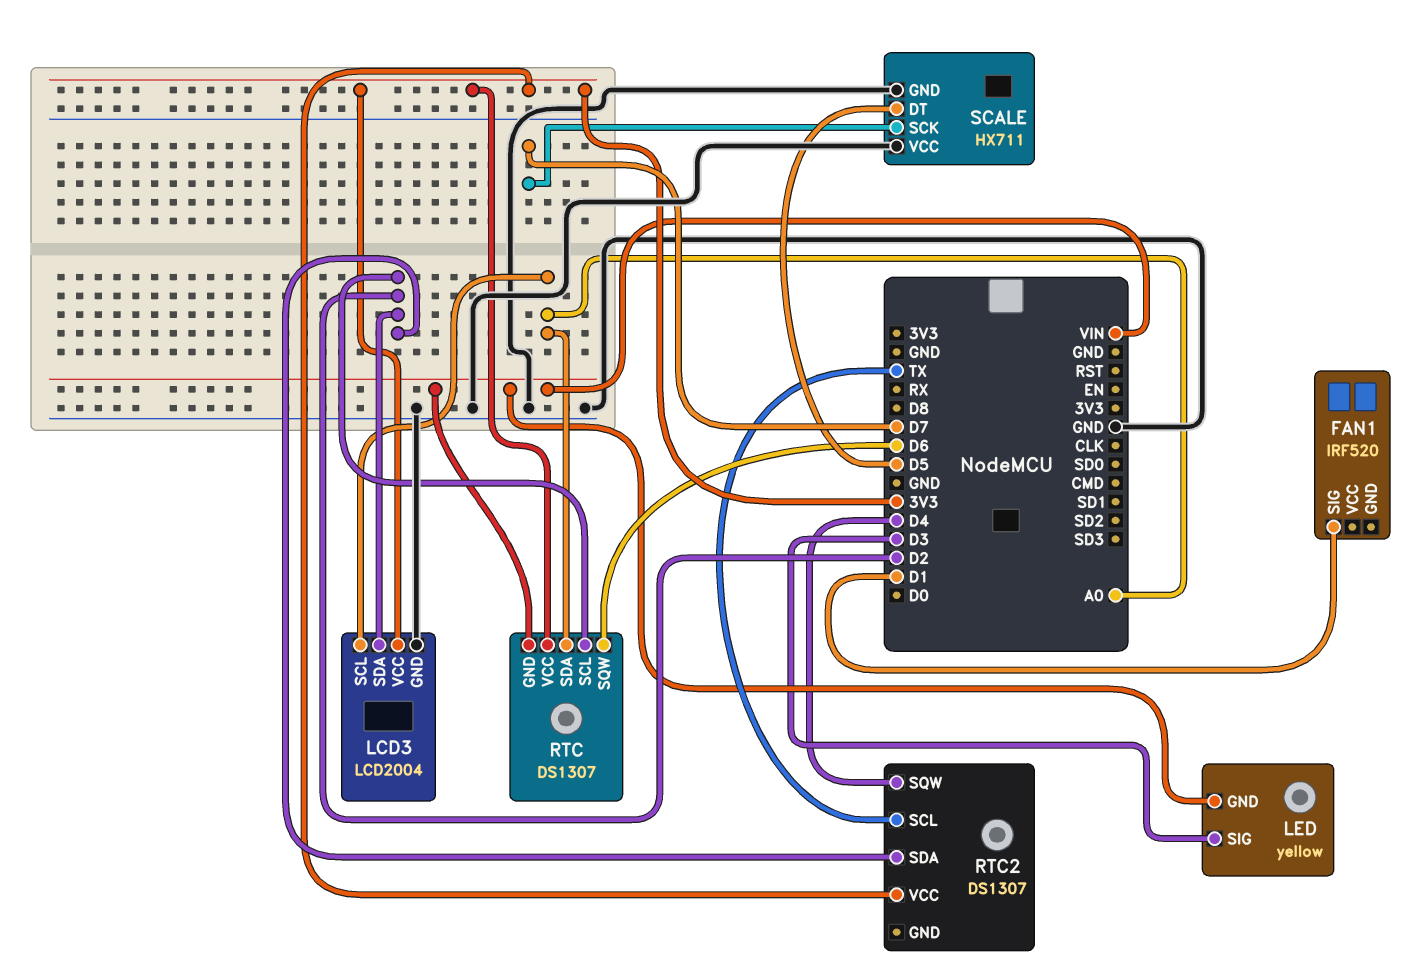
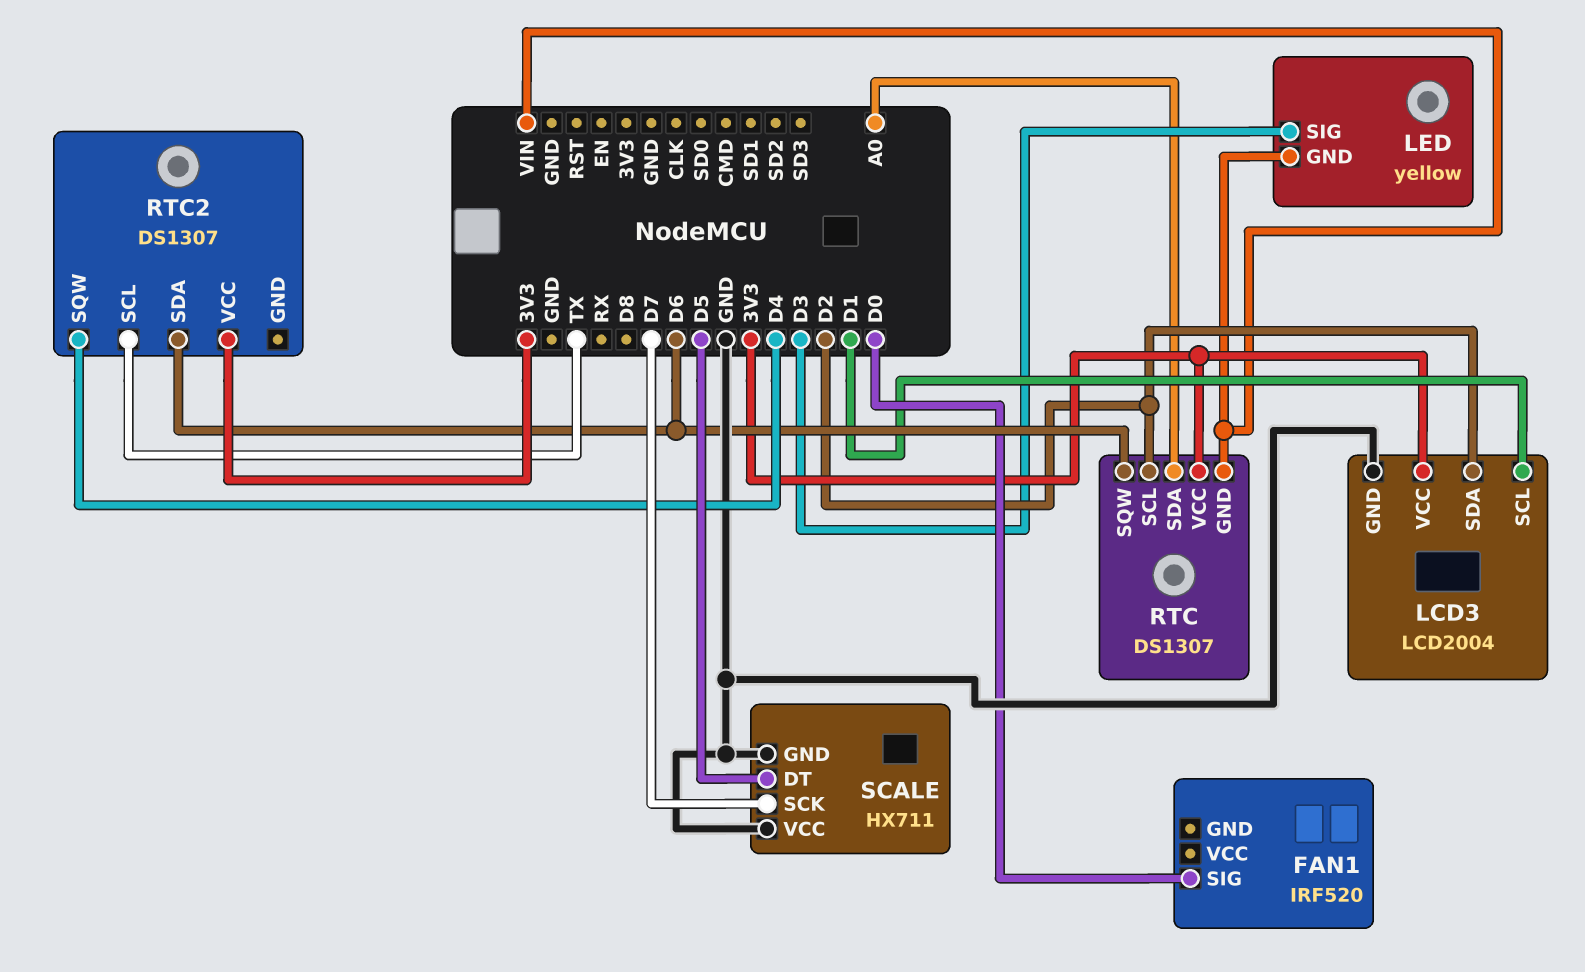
FAN1 pin SIG: D1 -> D0
LCD3 pin SCL: A0 -> D1
RTC2 pin SDA: D2 -> D6

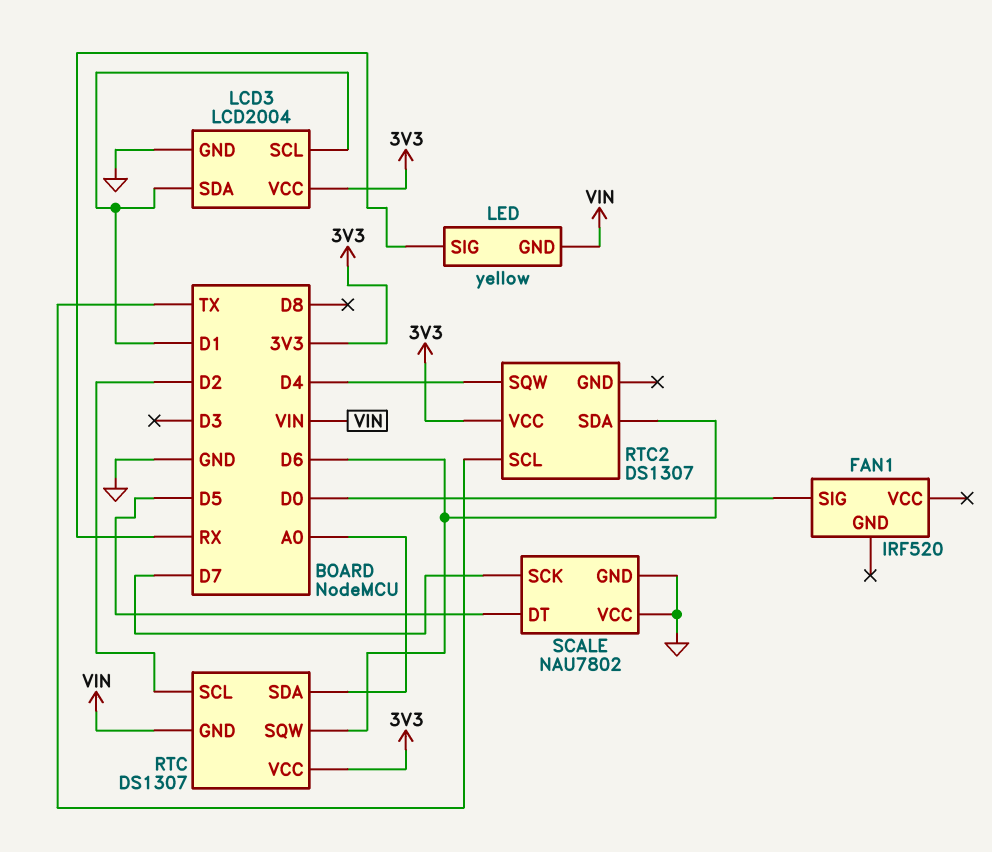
LCD3 pin SDA: D2 -> D1
LED pin SIG: D3 -> RX
SCALE: HX711 -> NAU7802

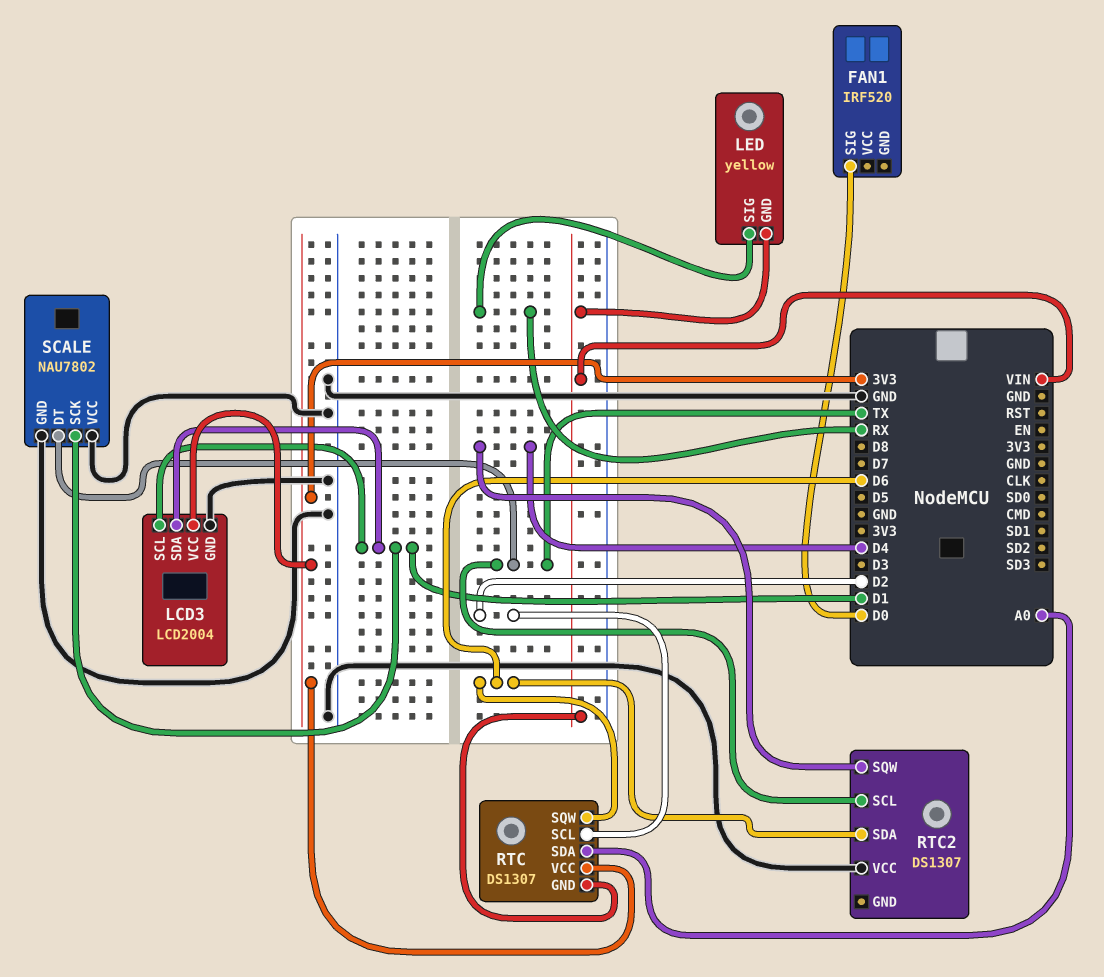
RTC2 pin VCC: 3V3 -> GND
SCALE pin DT: D5 -> TX
SCALE pin SCK: D7 -> D1

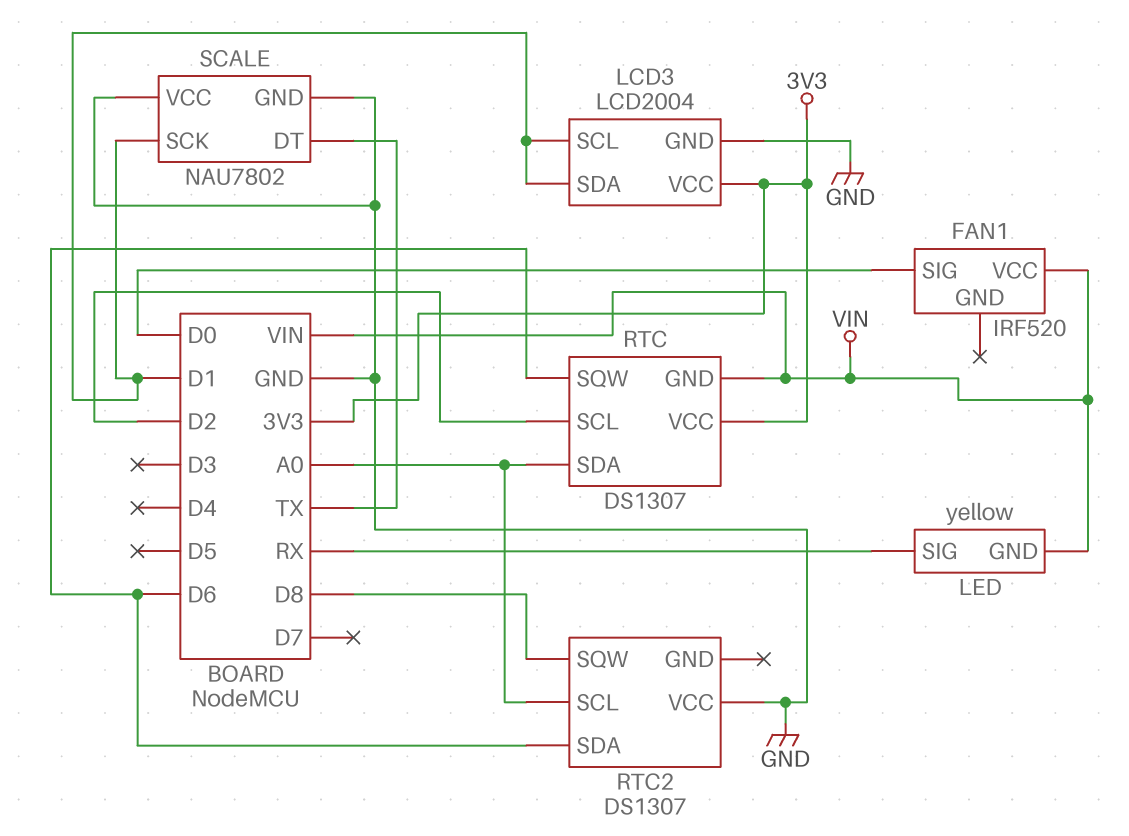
FAN1 pin VCC: none -> VIN
RTC2 pin SCL: TX -> A0
RTC2 pin SQW: D4 -> D8

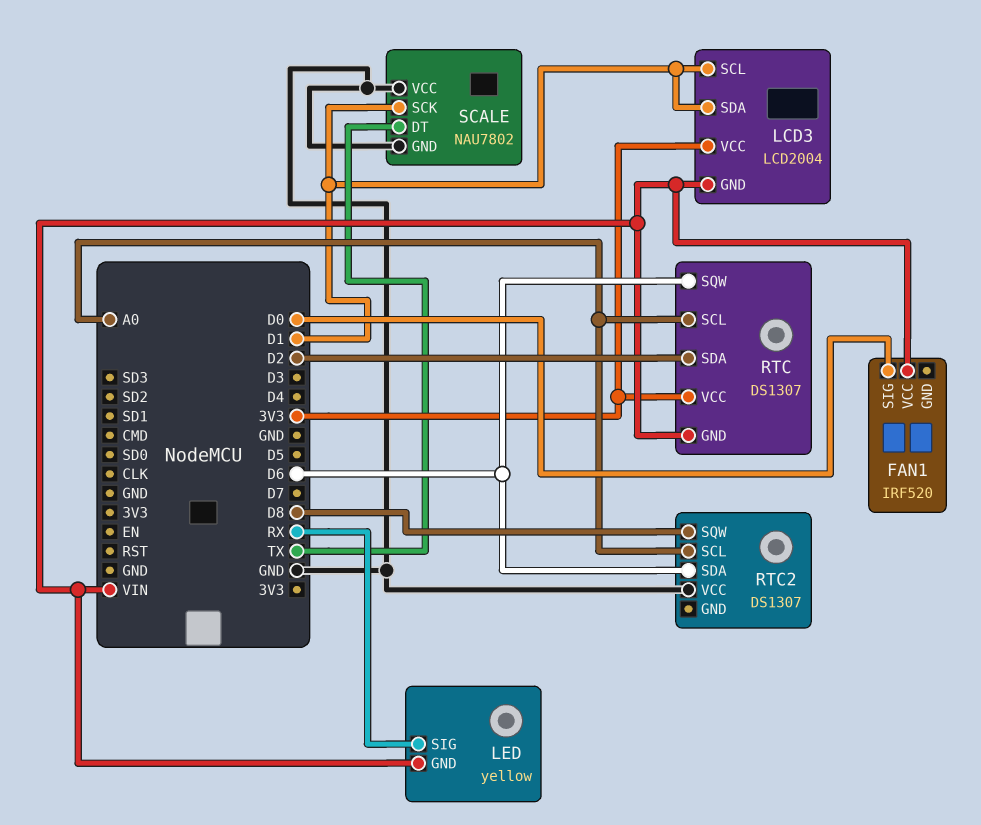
LCD3 pin GND: GND -> VIN
RTC pin SCL: D2 -> A0
RTC pin SDA: A0 -> D2

